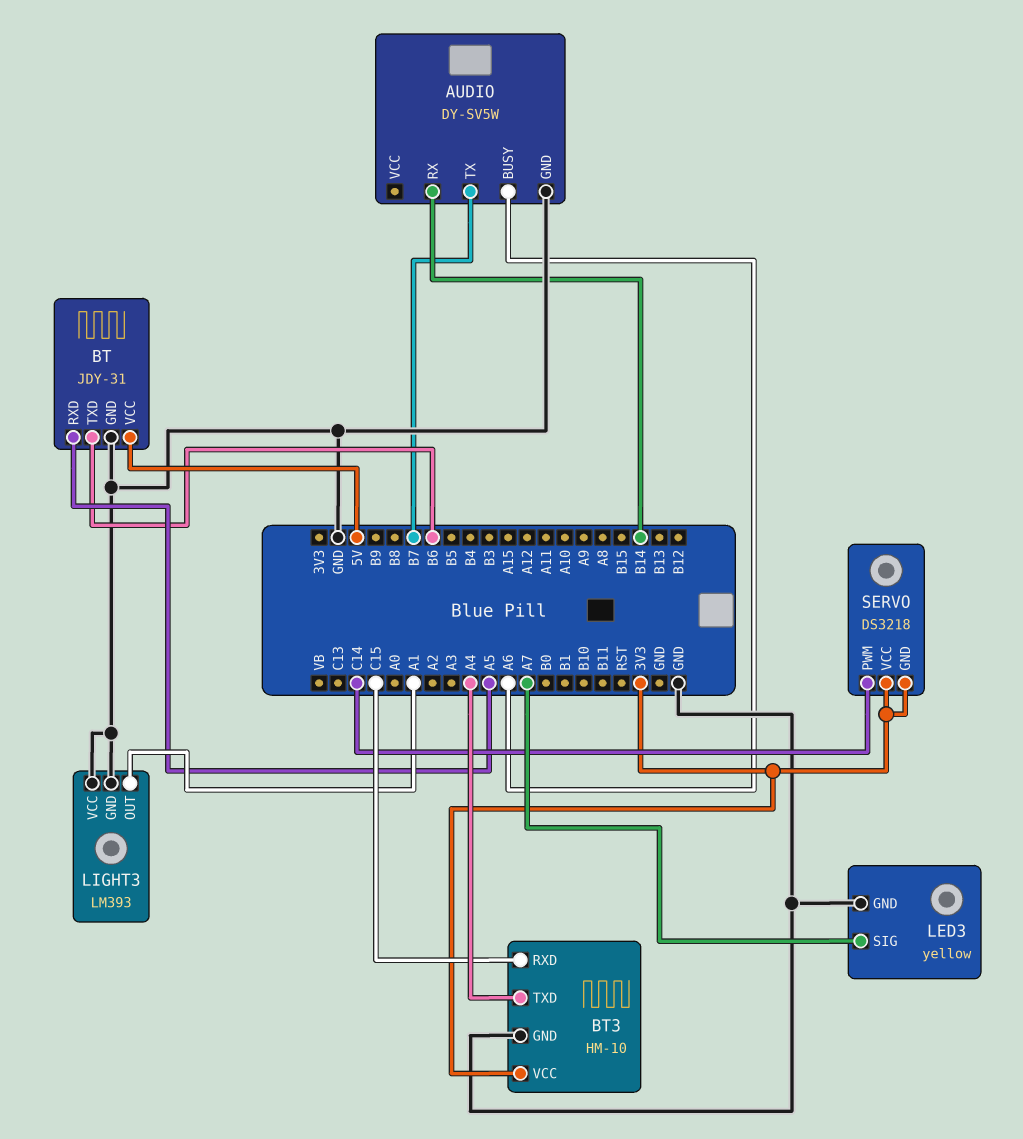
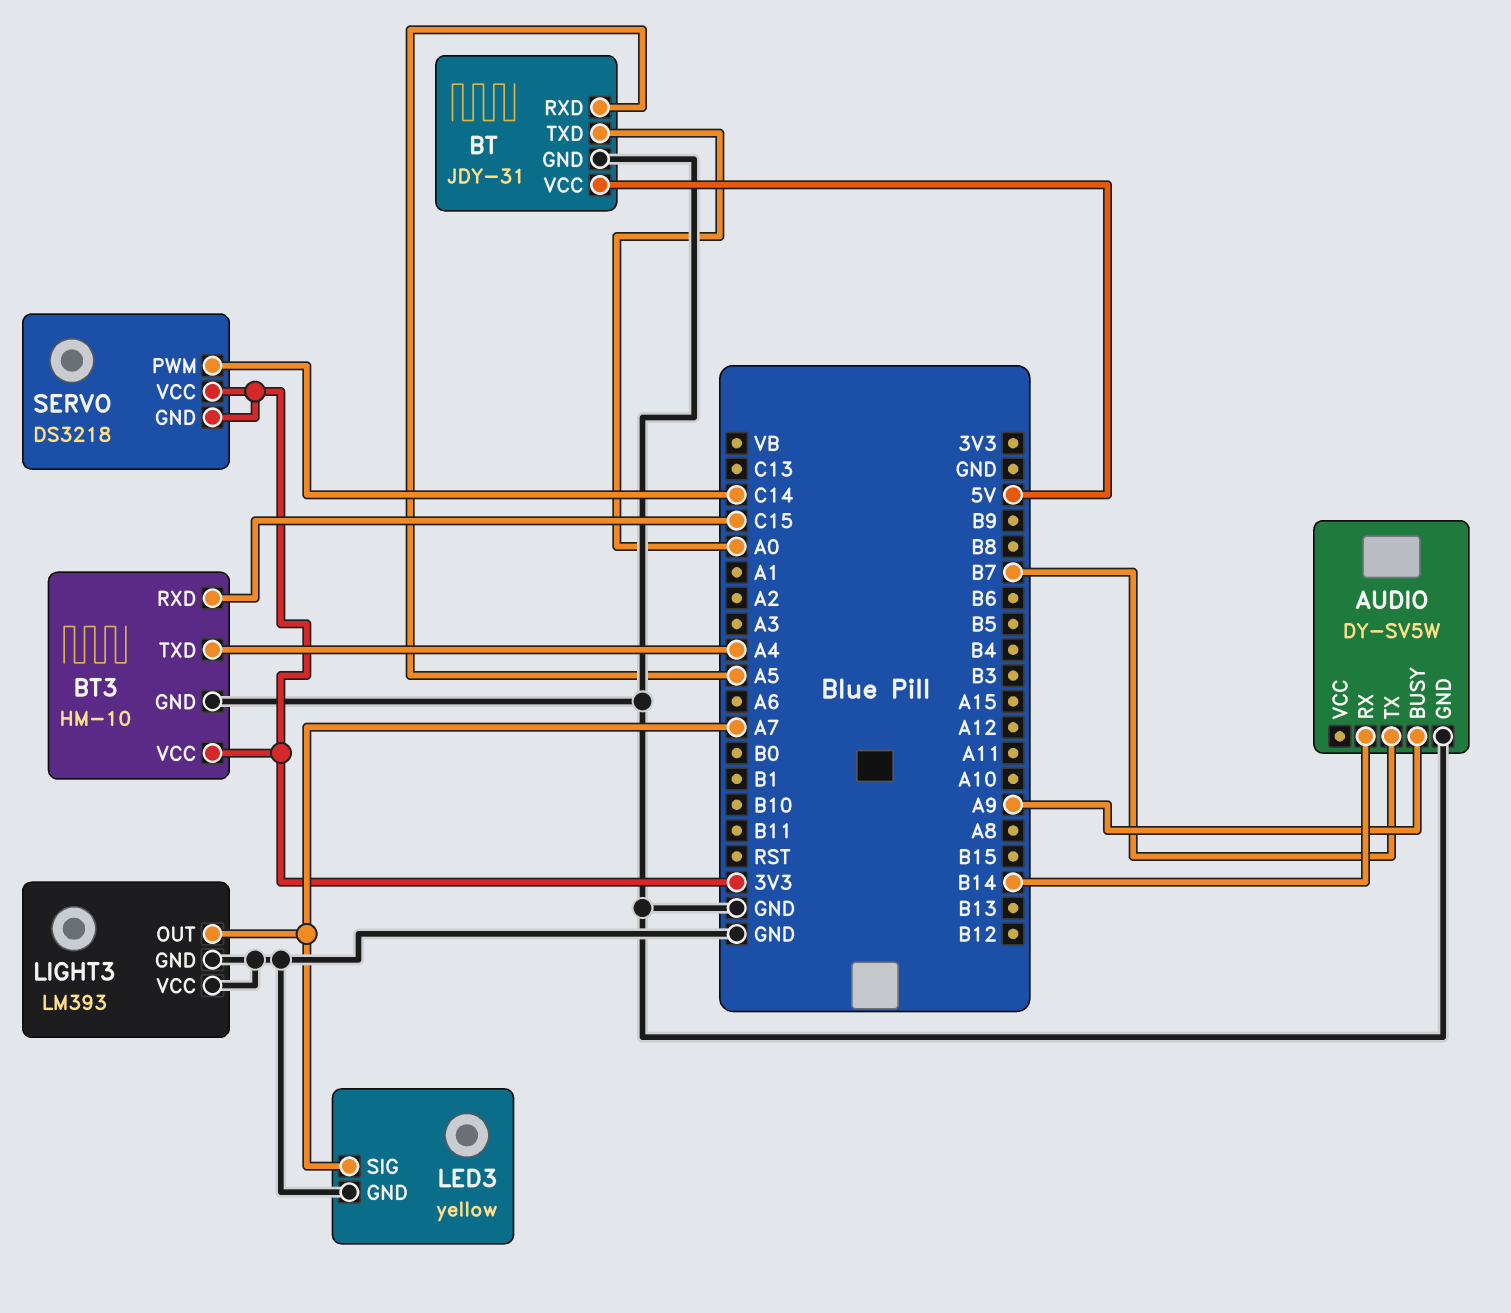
AUDIO pin BUSY: A6 -> A9
BT pin TXD: B6 -> A0
LIGHT3 pin OUT: A1 -> A7

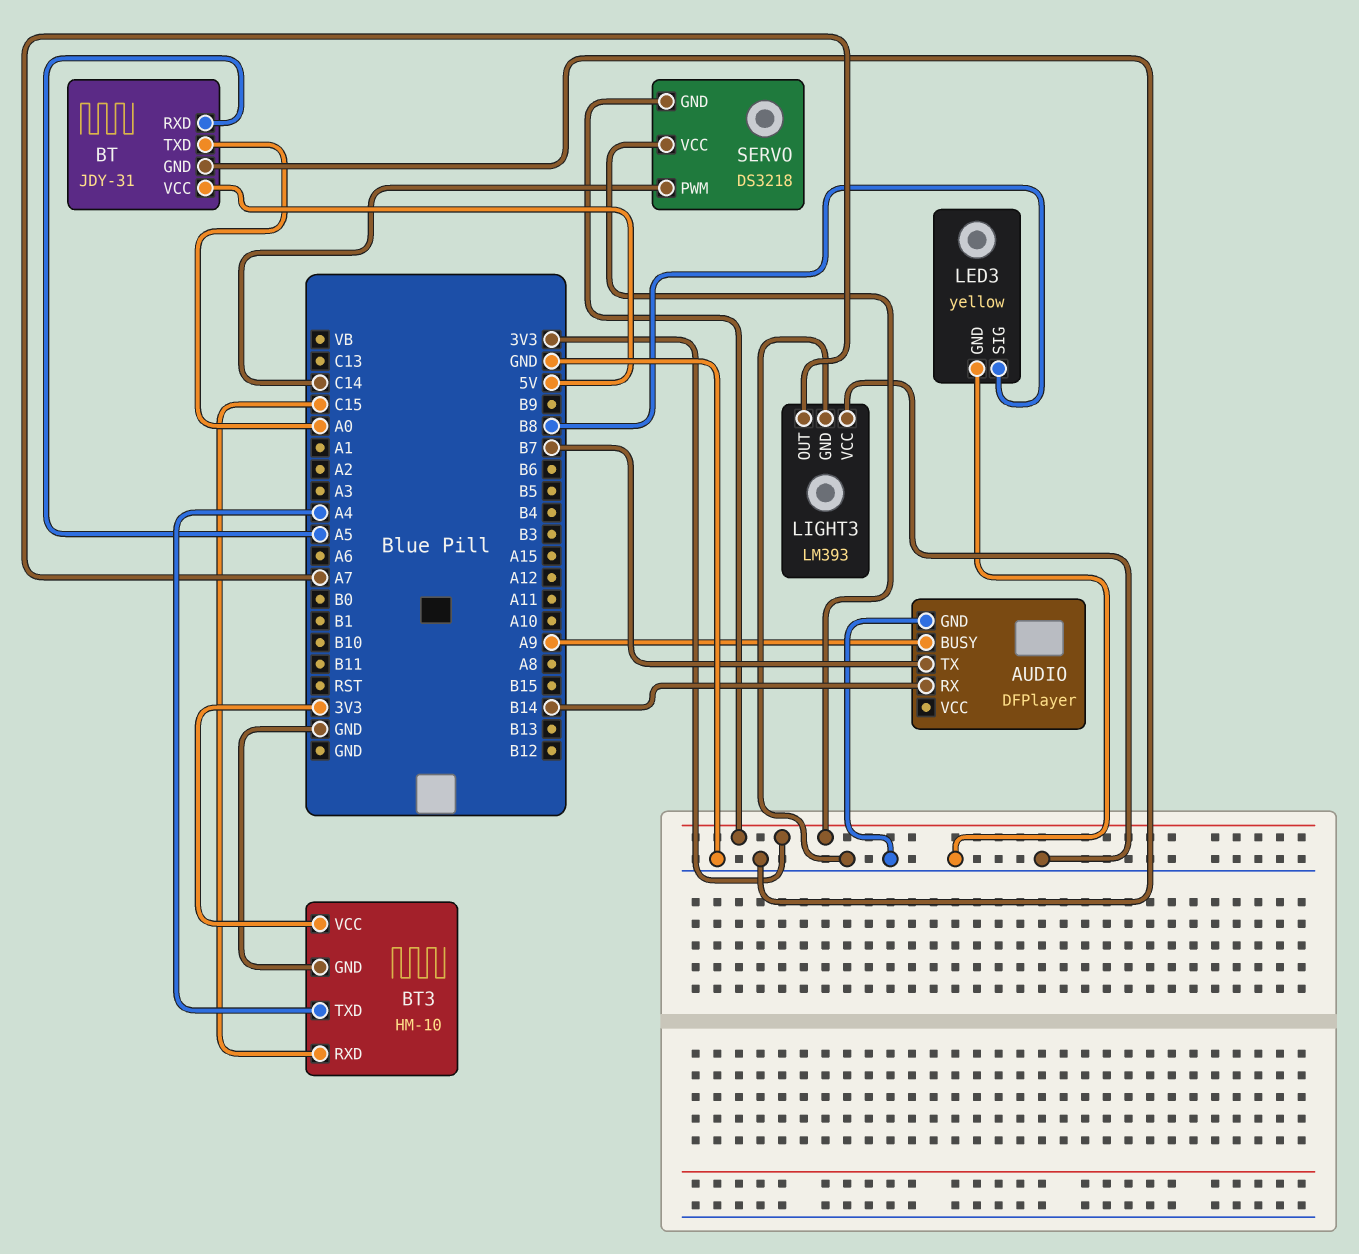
AUDIO: DY-SV5W -> DFPlayer
LED3 pin SIG: A7 -> B8

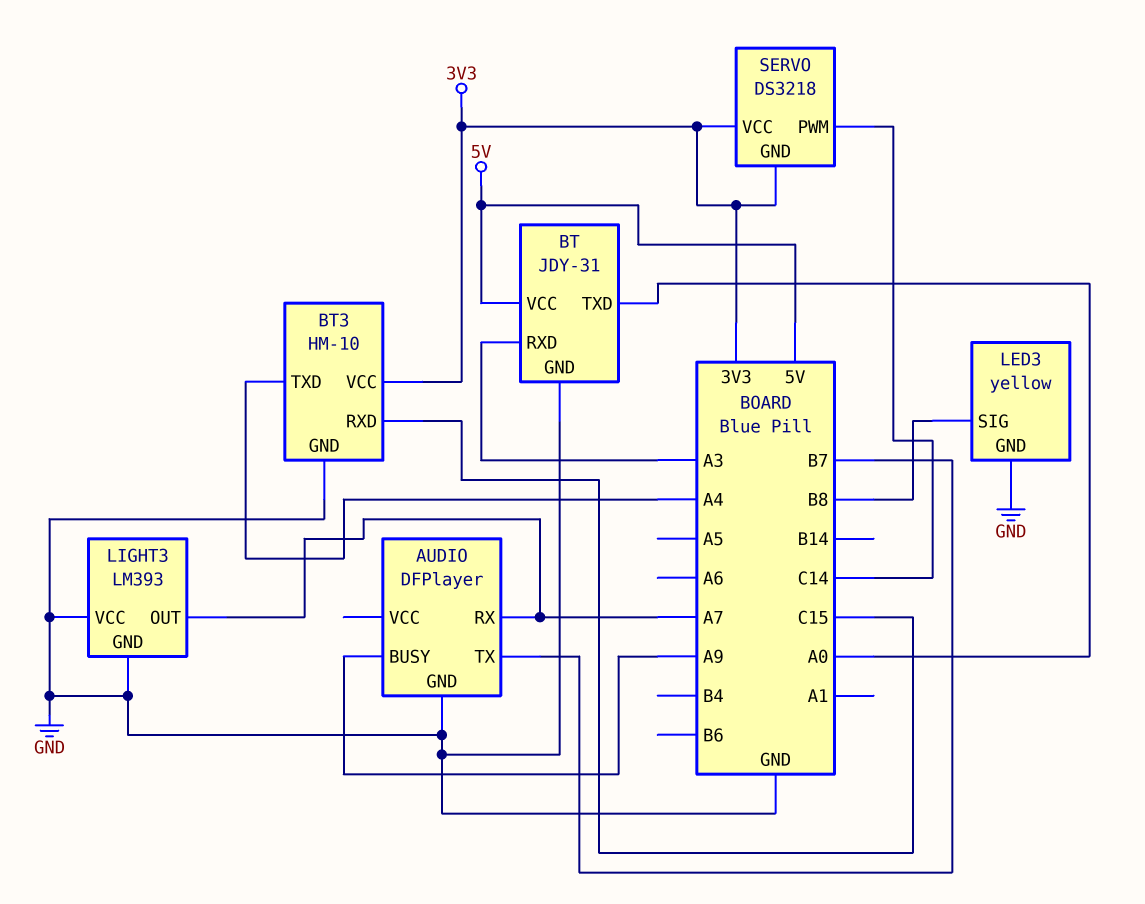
AUDIO pin RX: B14 -> A7
BT pin RXD: A5 -> A3

